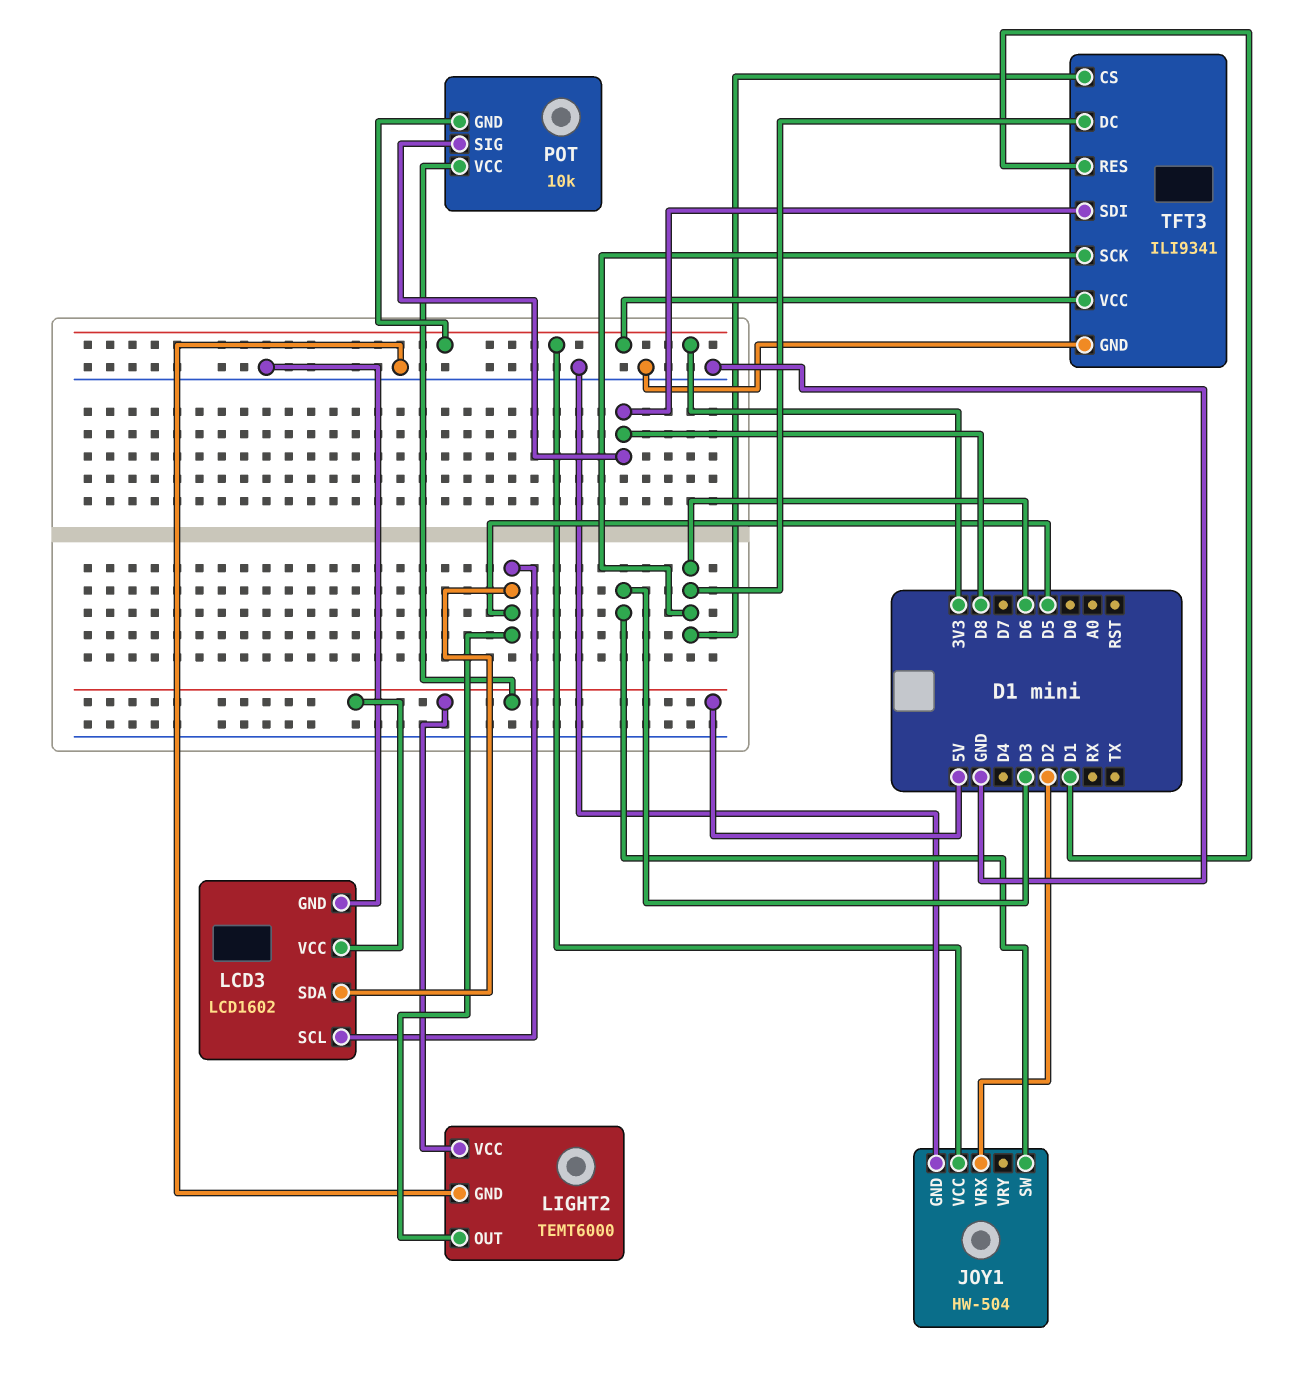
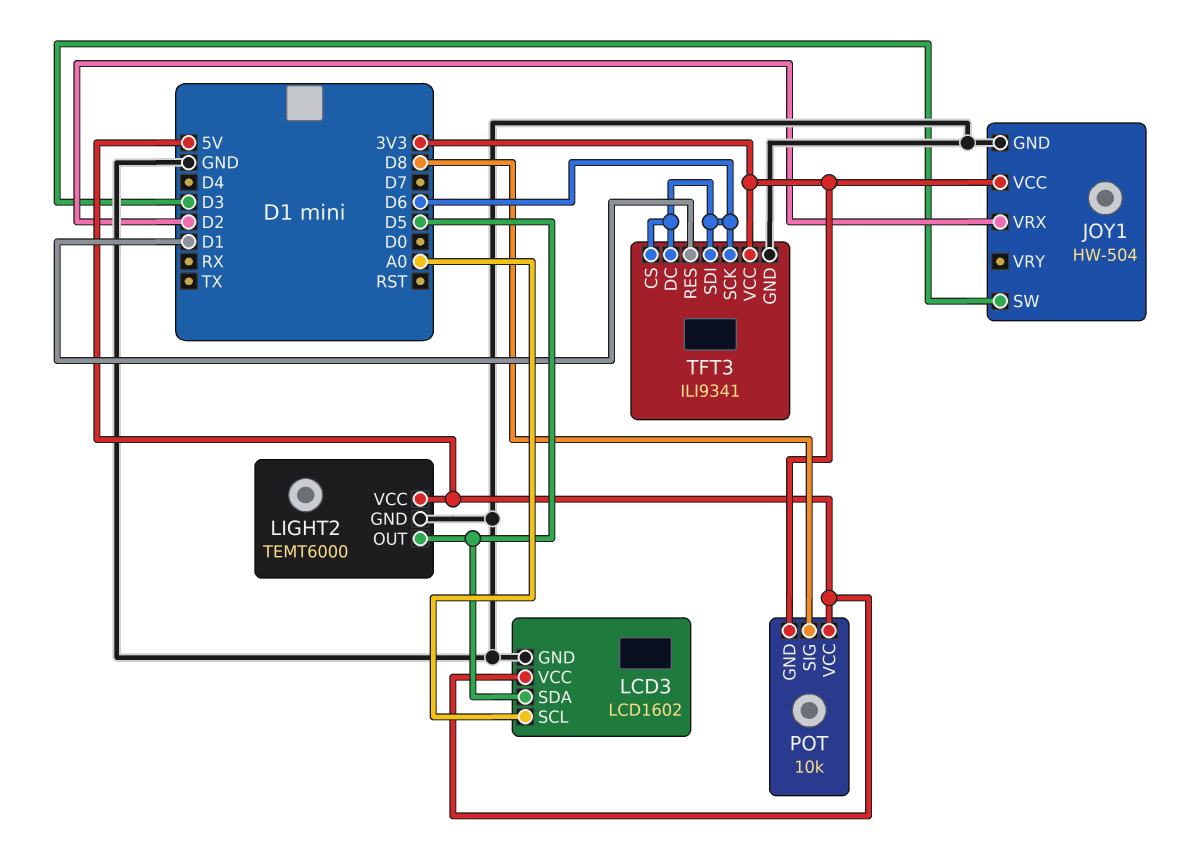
LCD3 pin SCL: D5 -> A0
TFT3 pin SDI: D8 -> D6

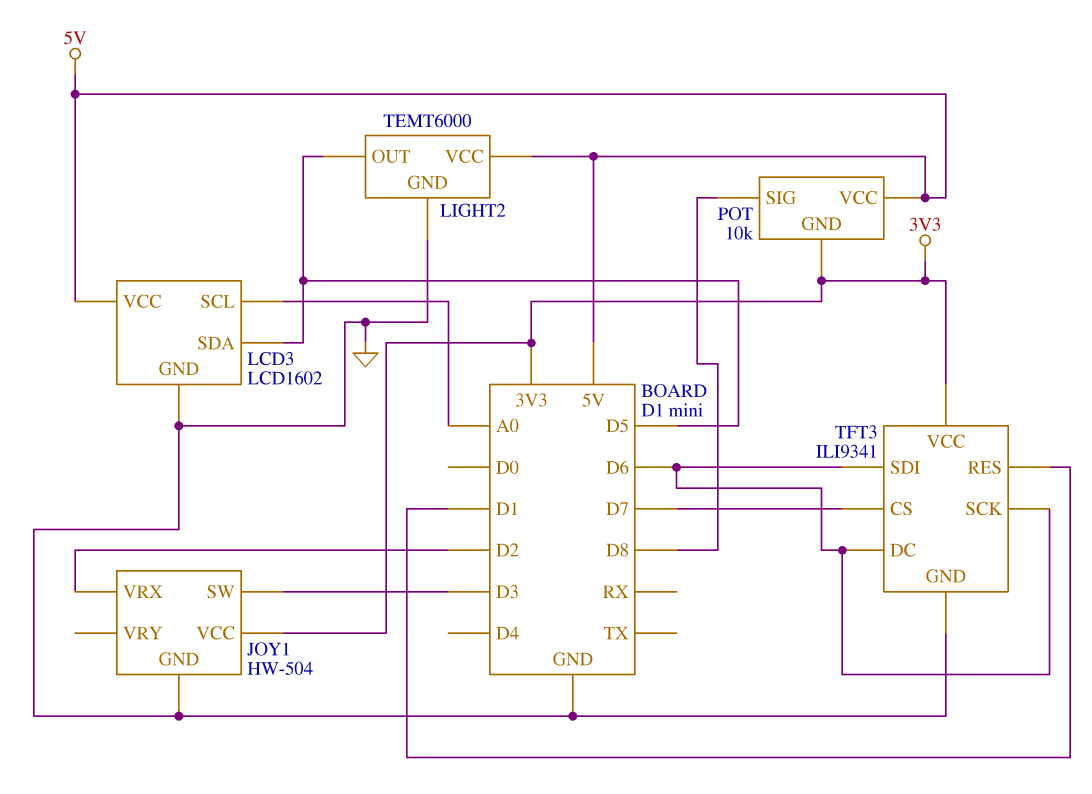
TFT3 pin CS: D6 -> D7

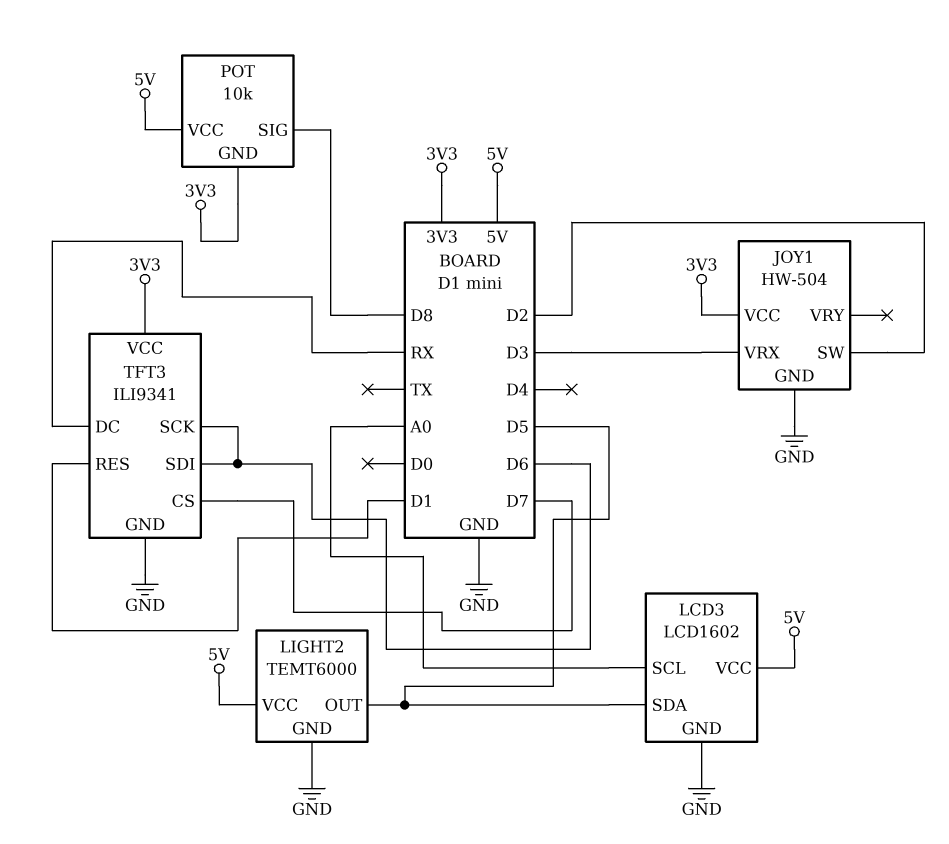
JOY1 pin SW: D3 -> D2
JOY1 pin VRX: D2 -> D3
TFT3 pin DC: D6 -> RX

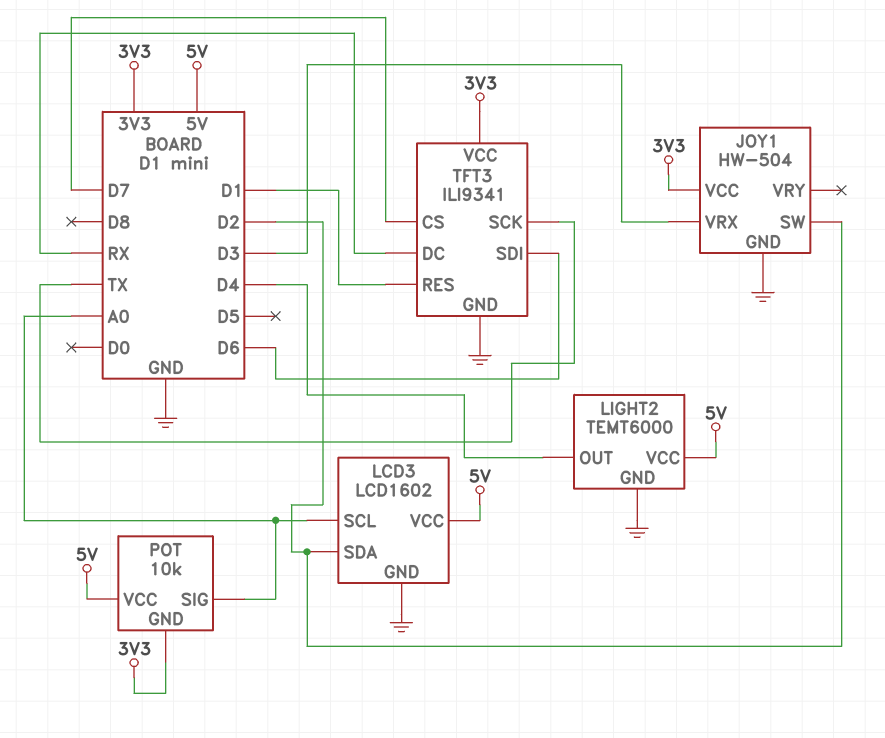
LCD3 pin SDA: D5 -> D2
LIGHT2 pin OUT: D5 -> D4
POT pin SIG: D8 -> A0
TFT3 pin SCK: D6 -> TX

